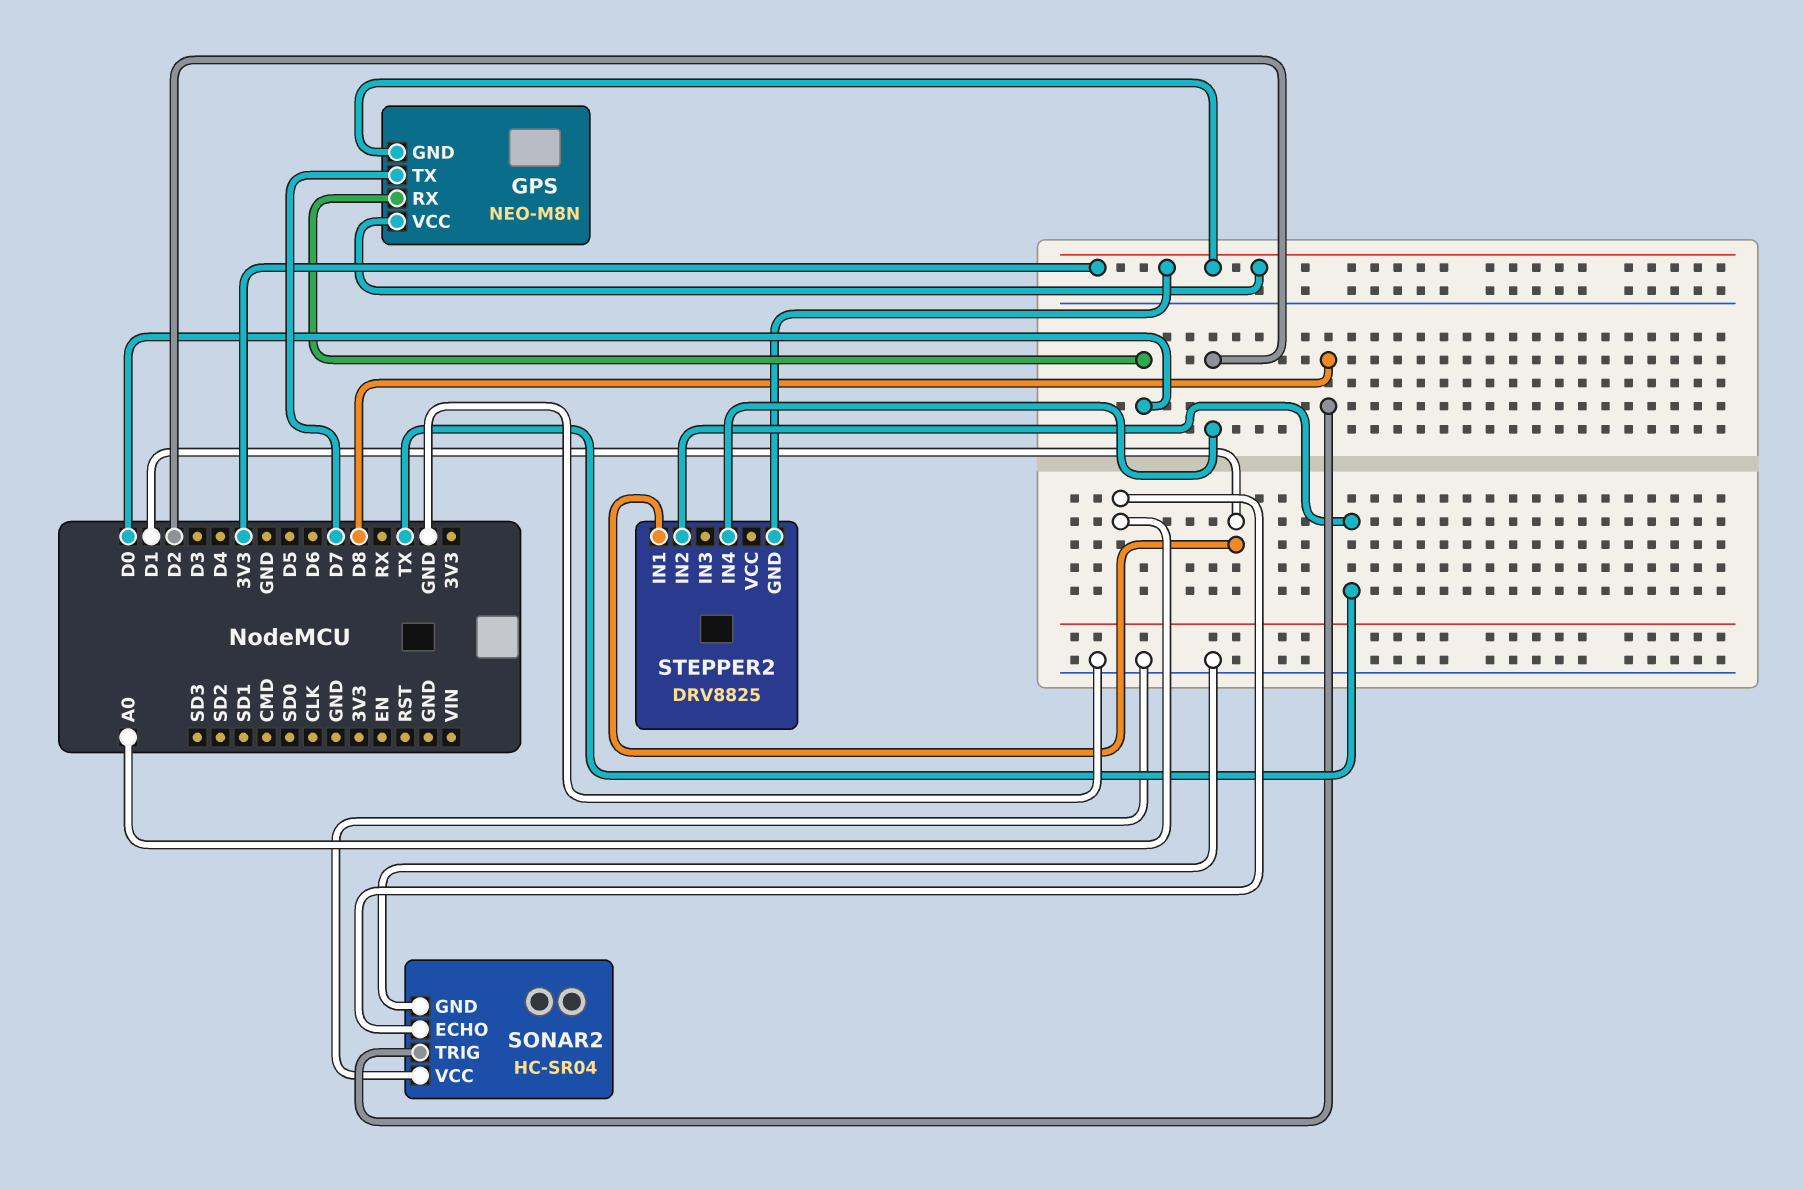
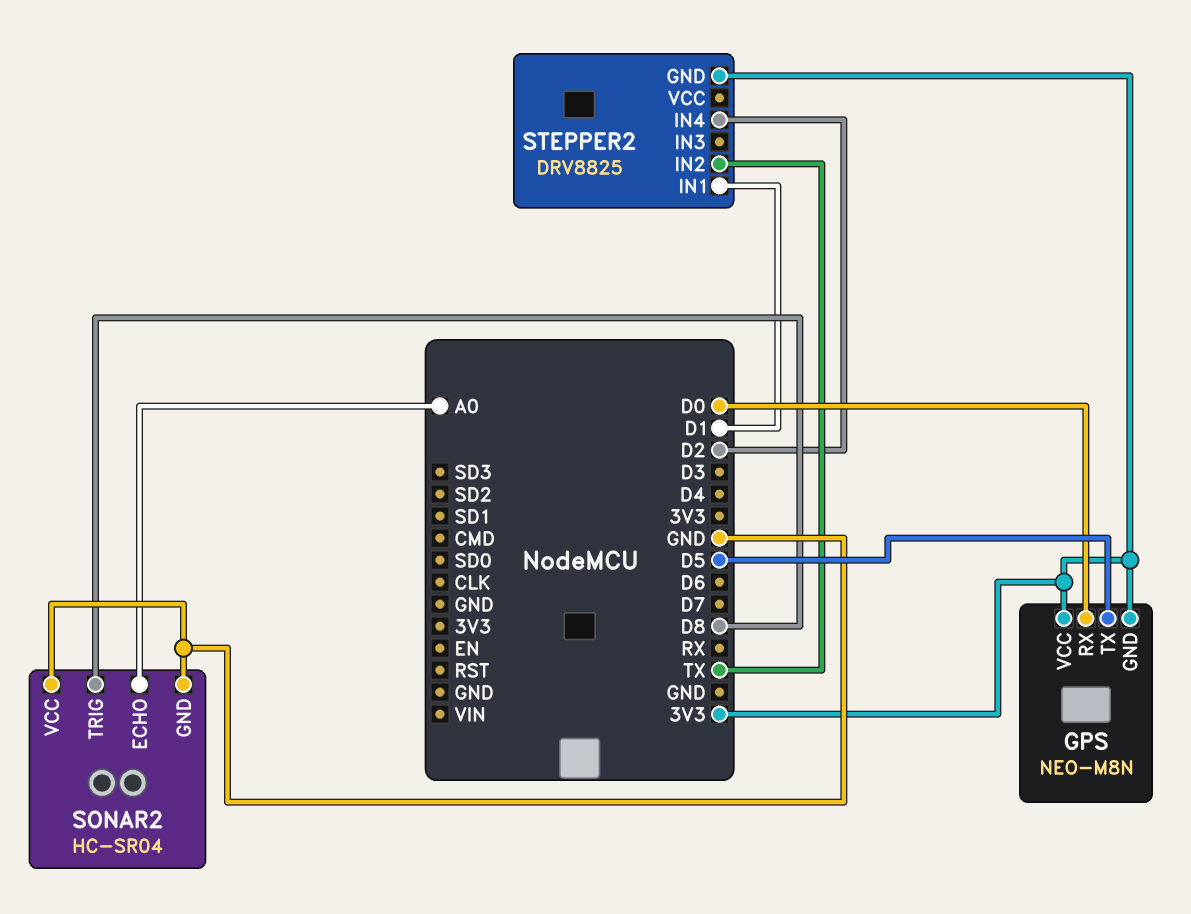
GPS pin TX: D7 -> D5

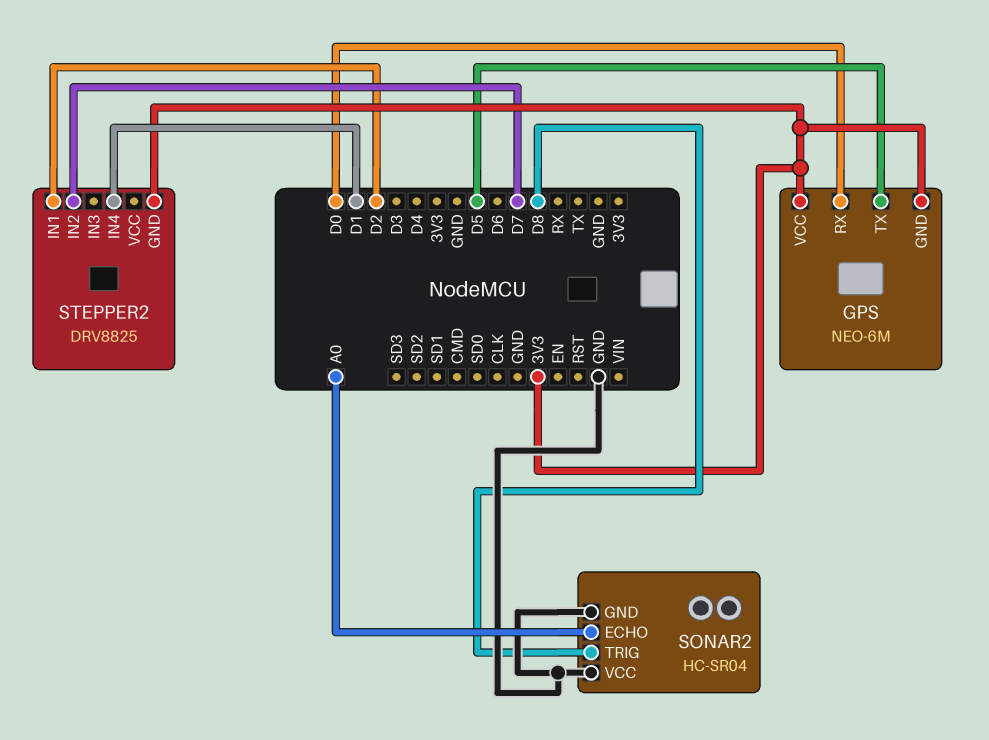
GPS: NEO-M8N -> NEO-6M
STEPPER2 pin IN1: D1 -> D2
STEPPER2 pin IN2: TX -> D7
STEPPER2 pin IN4: D2 -> D1

